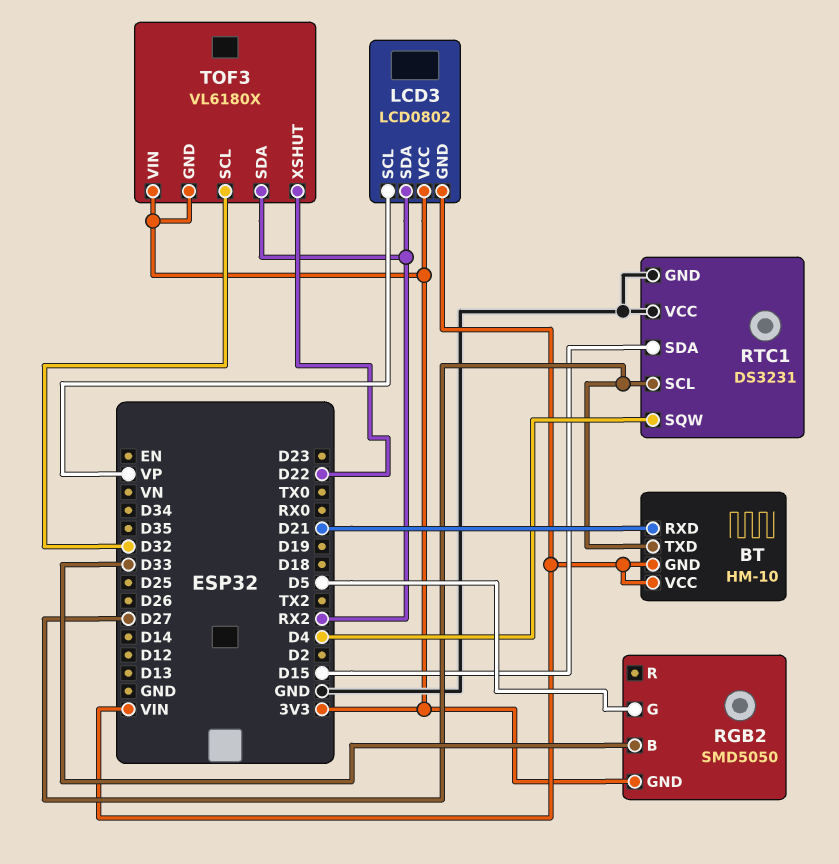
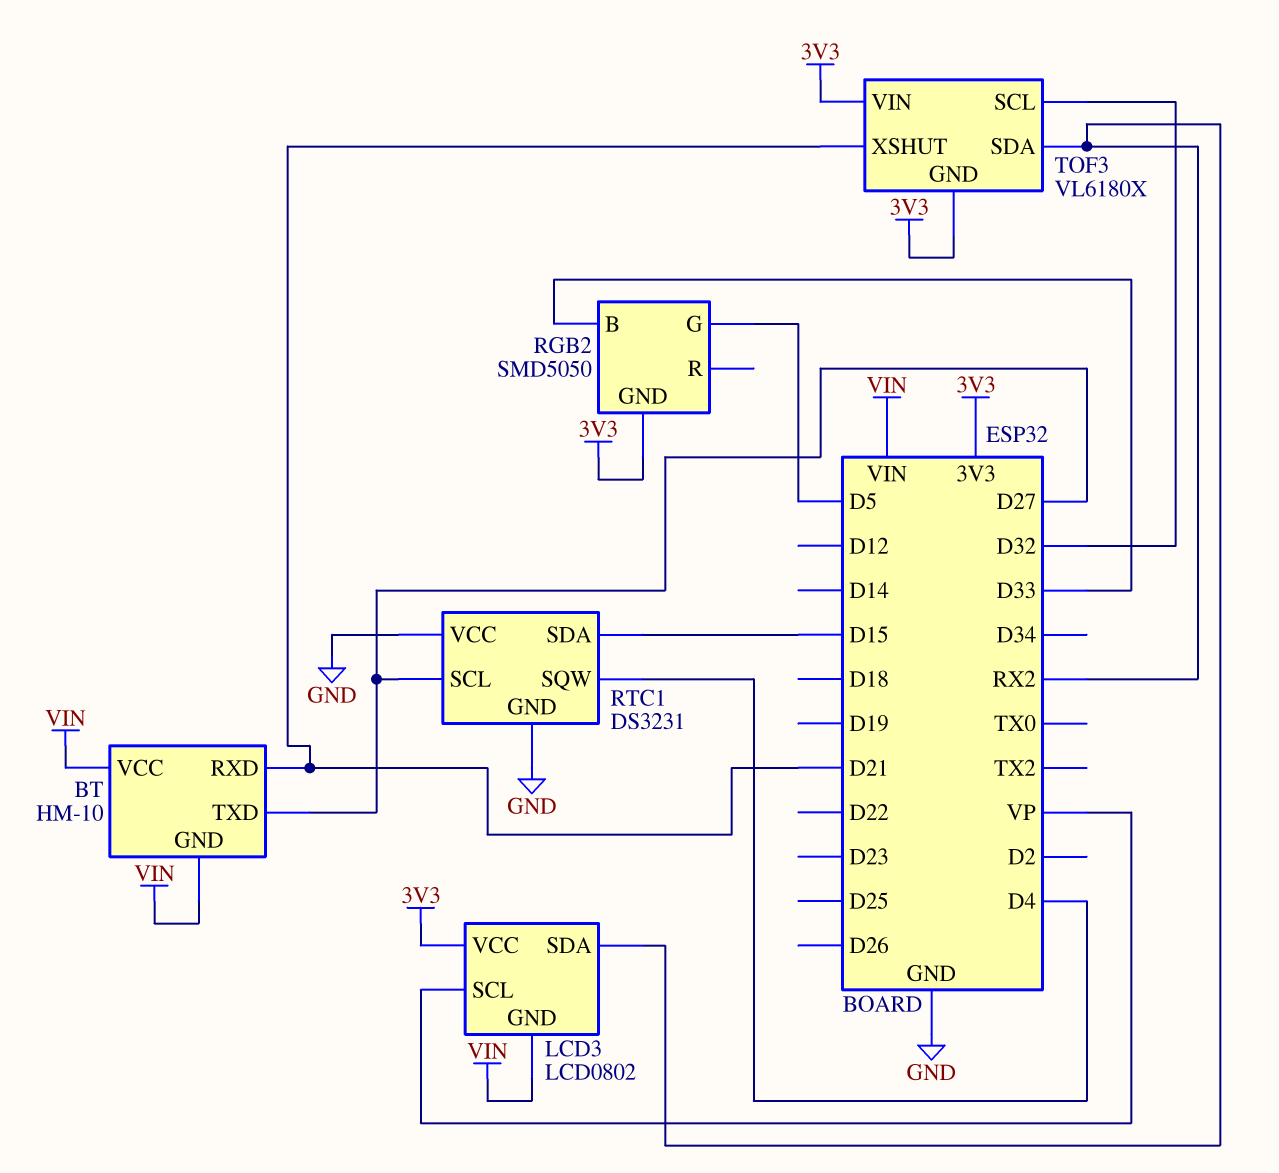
TOF3 pin XSHUT: D22 -> D21

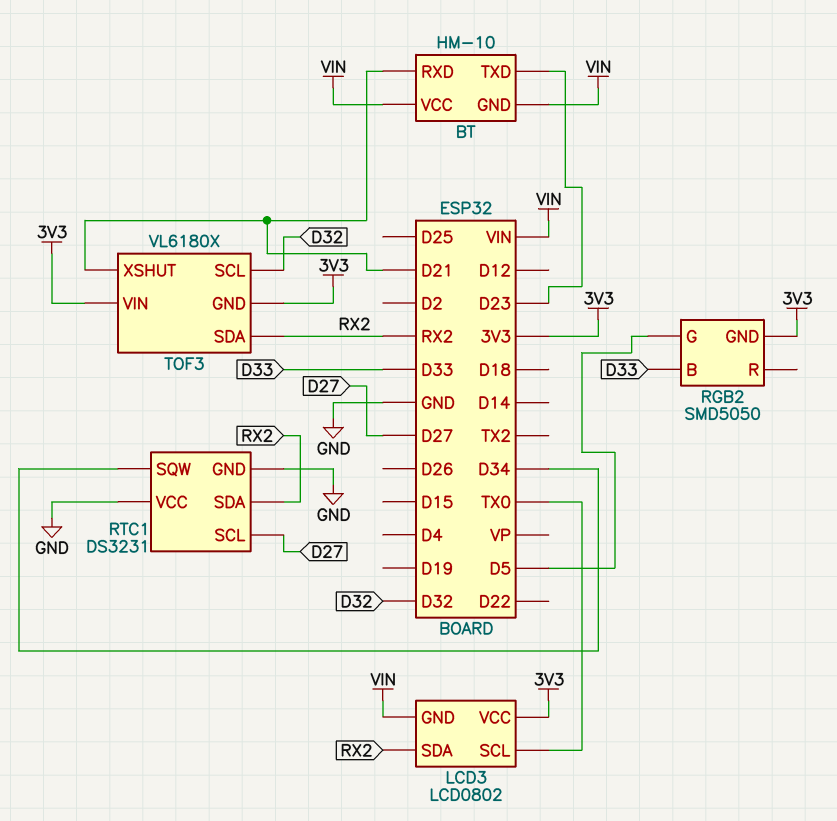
BT pin TXD: D27 -> D23
LCD3 pin SCL: VP -> TX0
RTC1 pin SDA: D15 -> RX2
RTC1 pin SQW: D4 -> D34

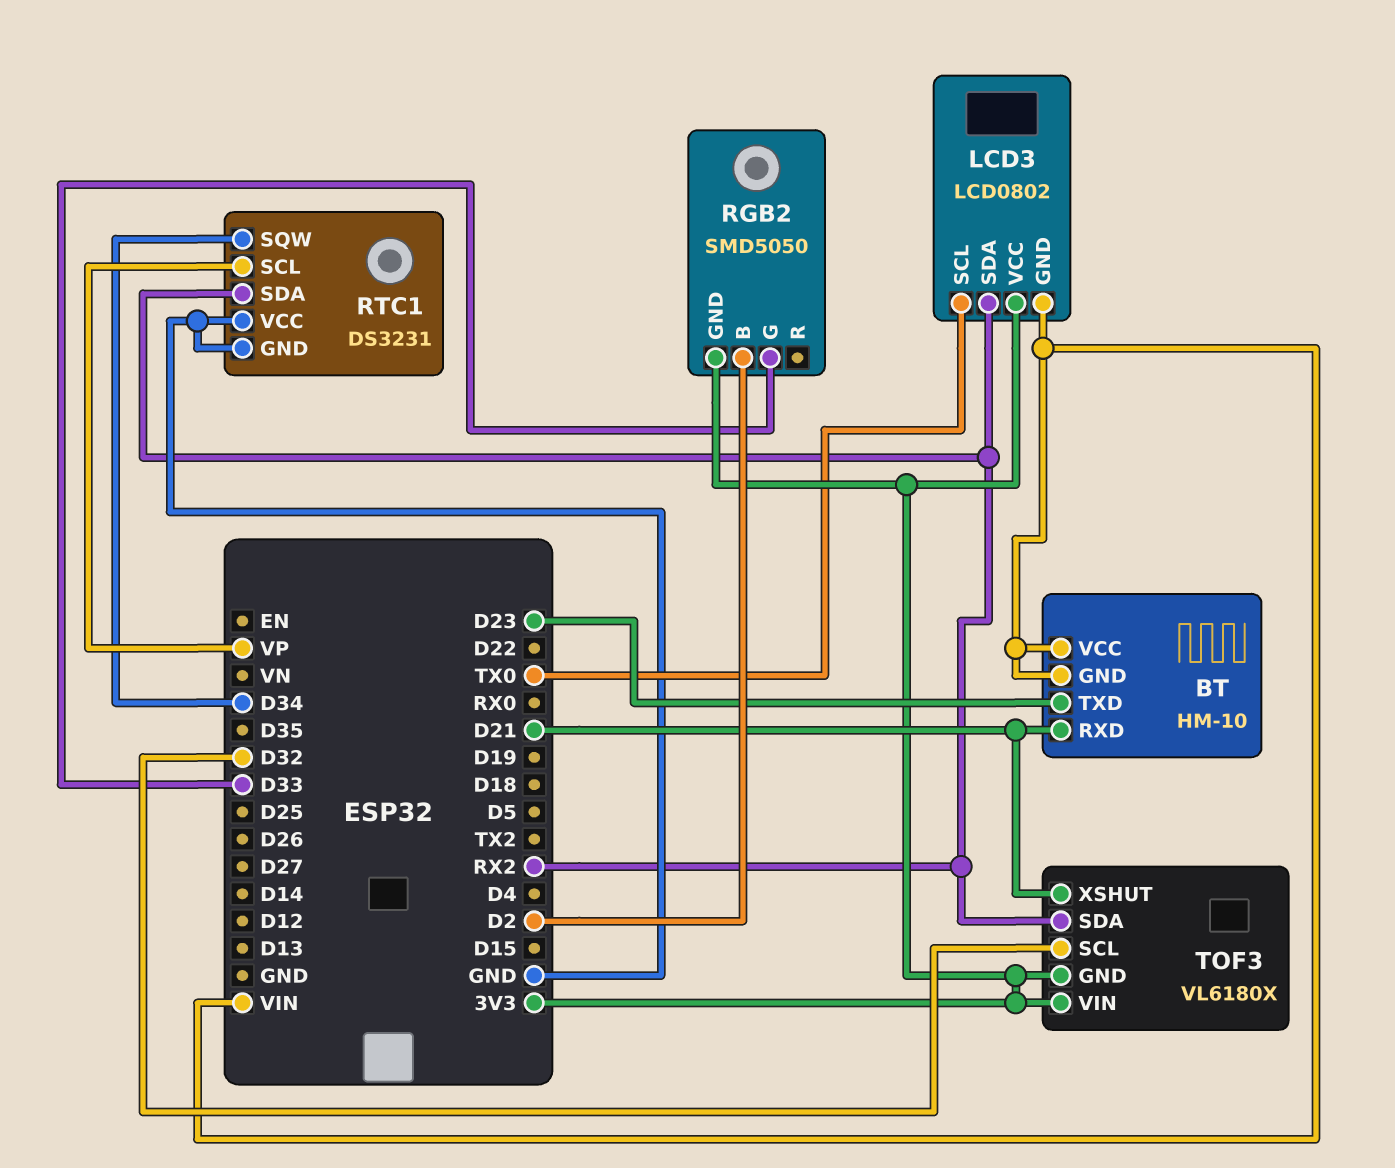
RGB2 pin B: D33 -> D2
RGB2 pin G: D5 -> D33
RTC1 pin SCL: D27 -> VP

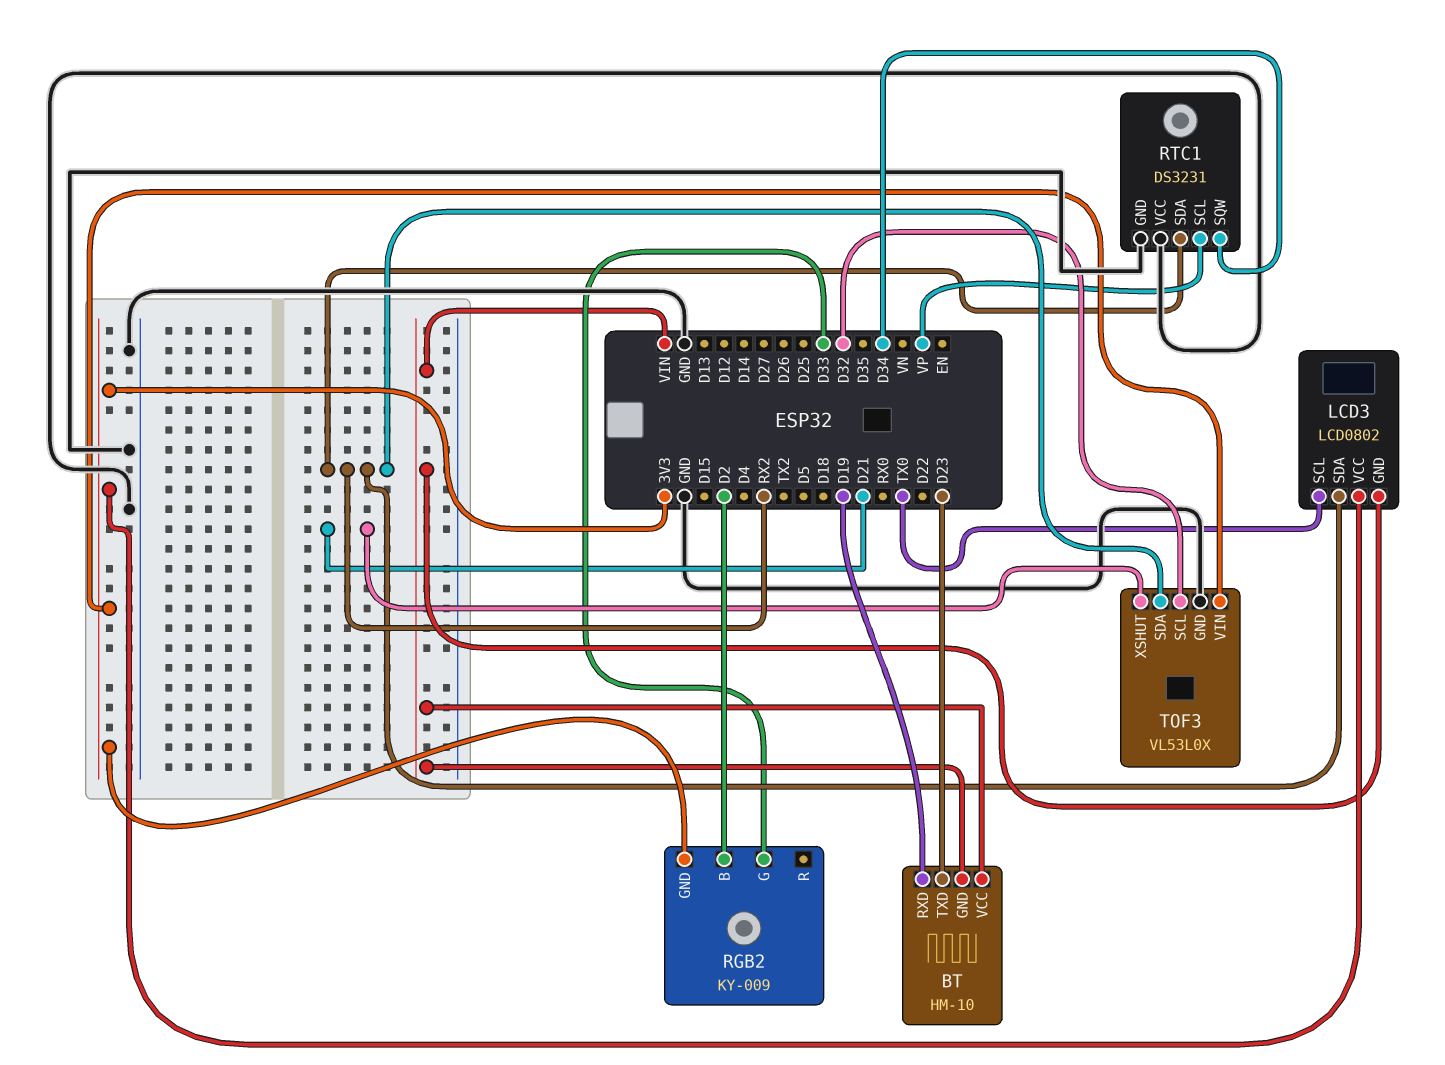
BT pin RXD: D21 -> D19
RGB2: SMD5050 -> KY-009
TOF3: VL6180X -> VL53L0X
TOF3 pin GND: 3V3 -> GND

